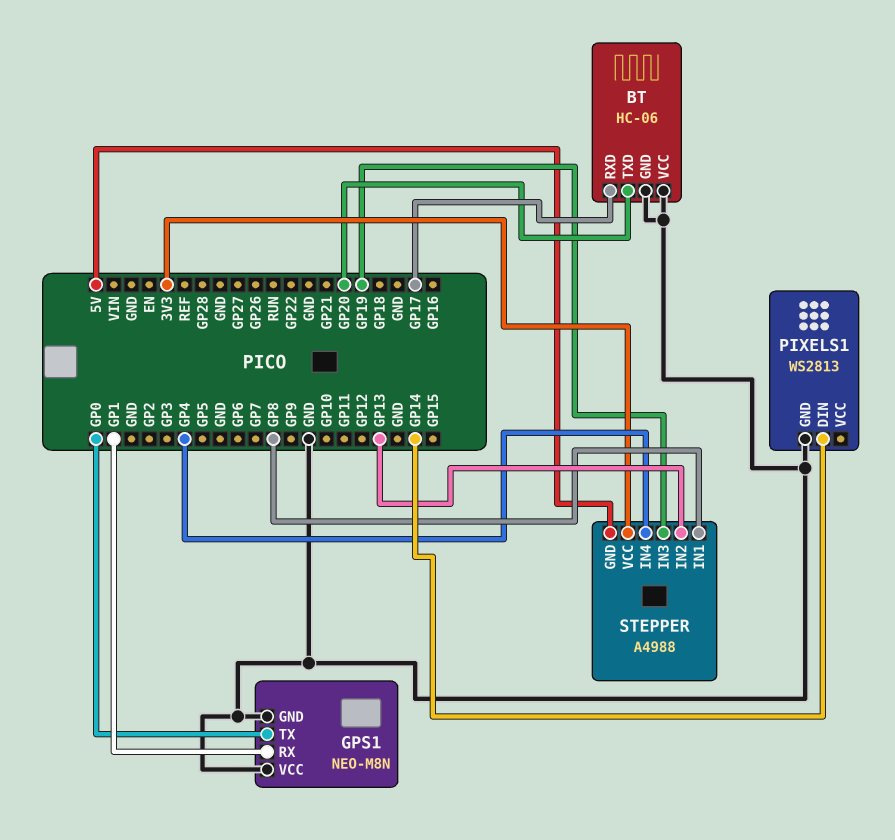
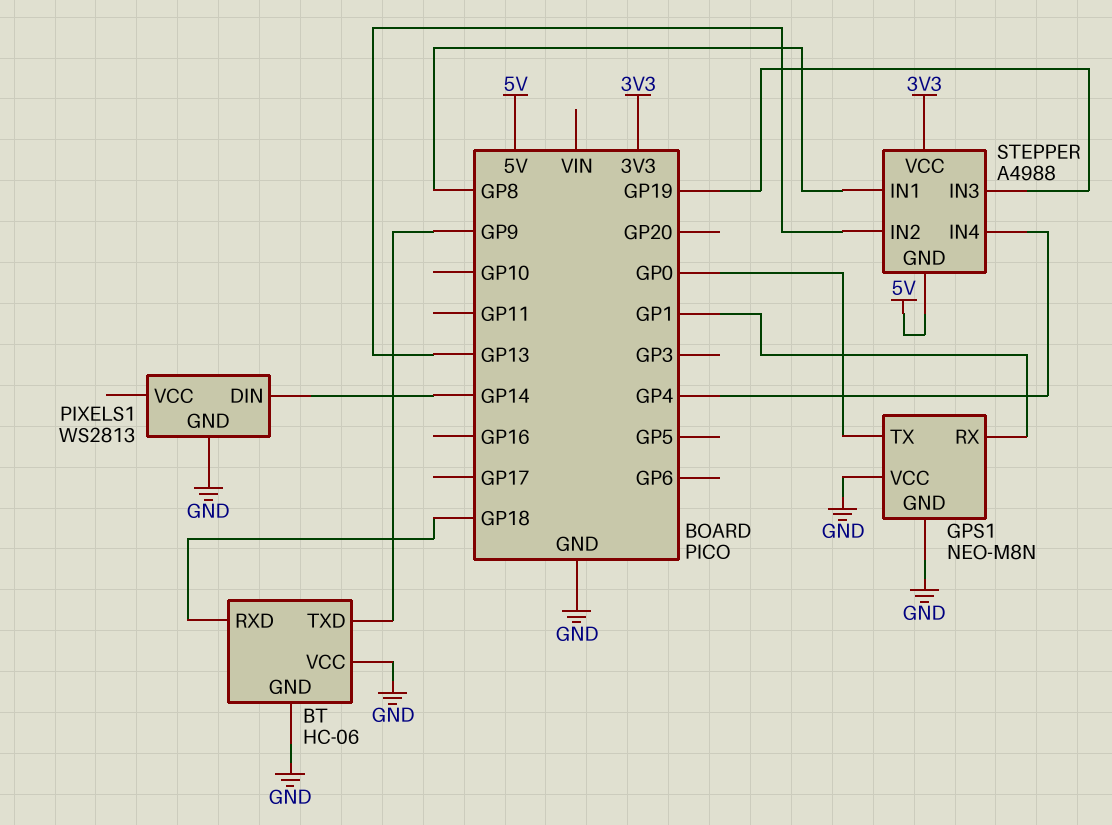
BT pin RXD: GP17 -> GP18
BT pin TXD: GP20 -> GP9

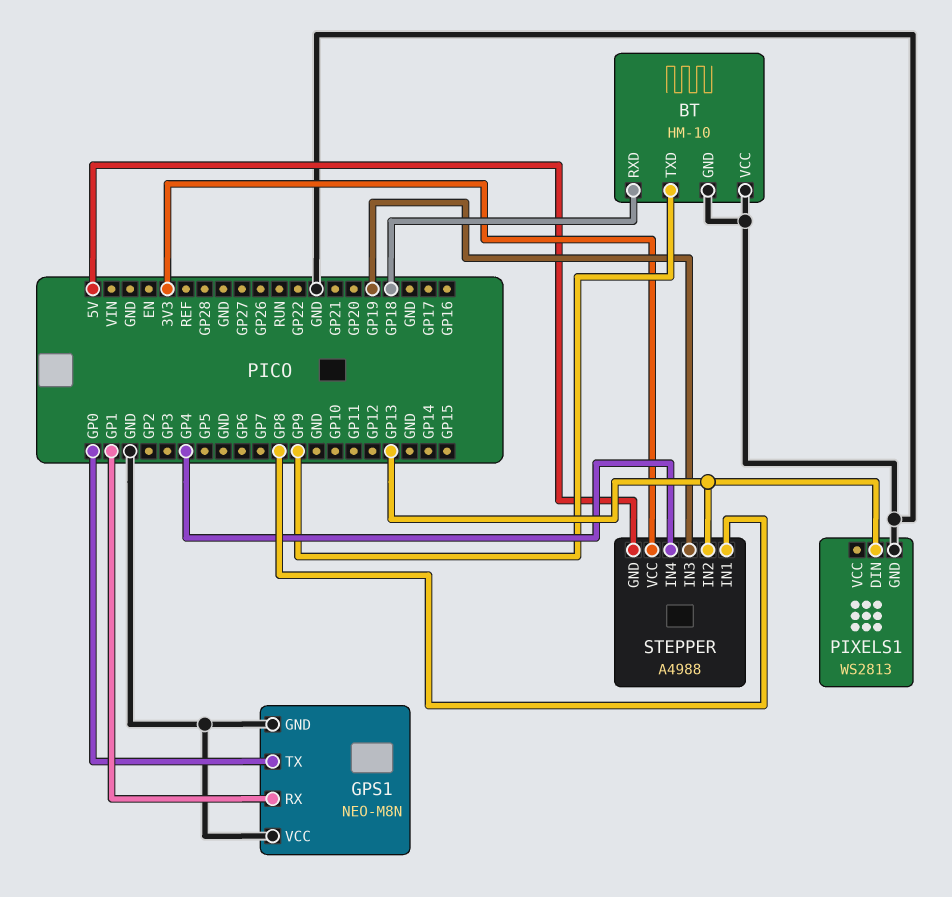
BT: HC-06 -> HM-10
PIXELS1 pin DIN: GP14 -> GP13

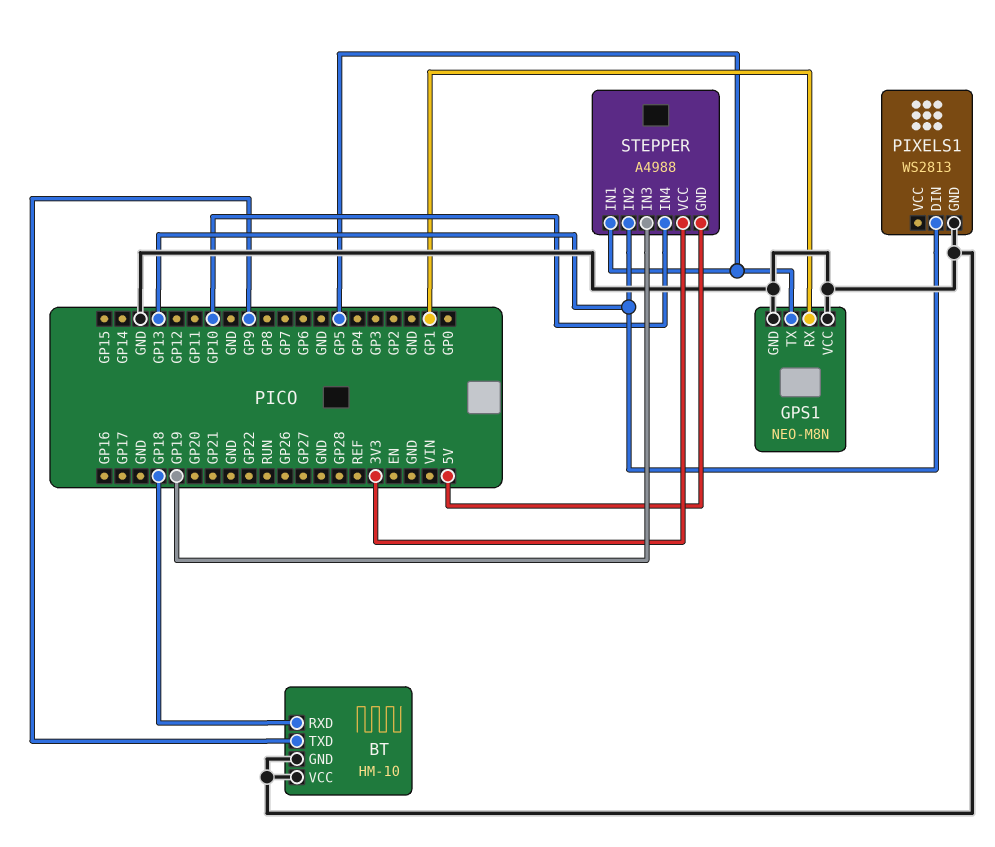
GPS1 pin TX: GP0 -> GP5
STEPPER pin IN1: GP8 -> GP5
STEPPER pin IN4: GP4 -> GP10

